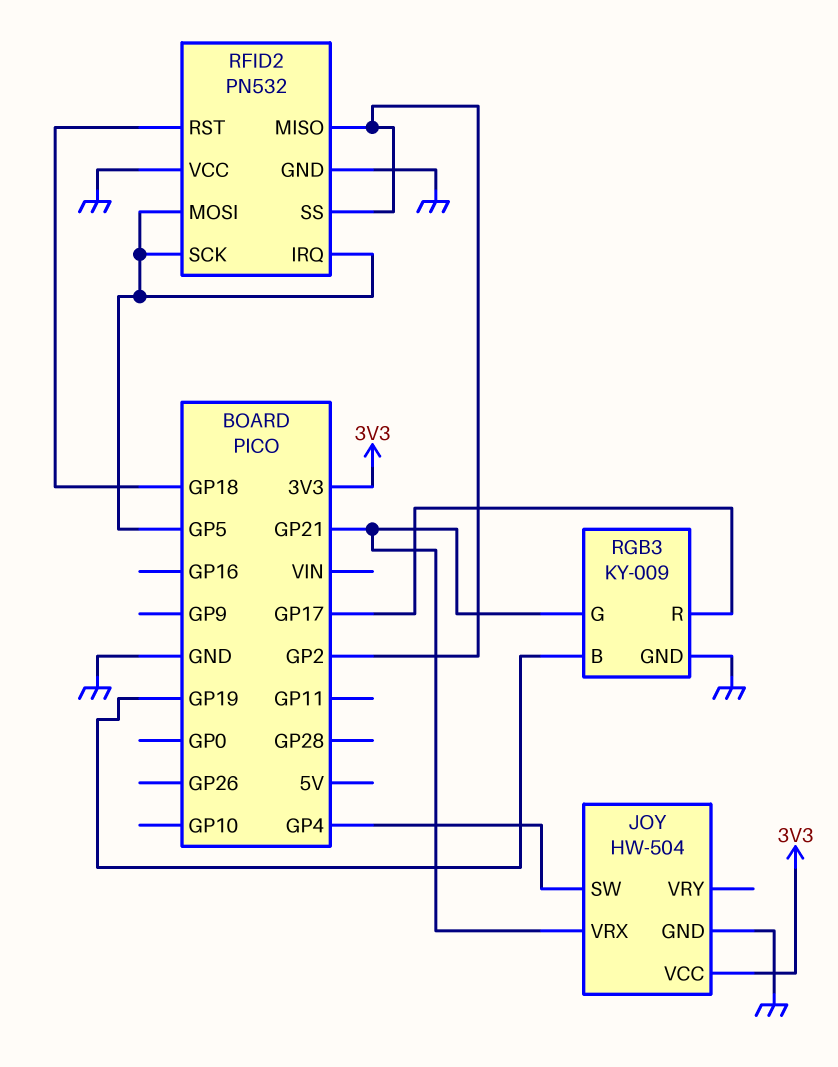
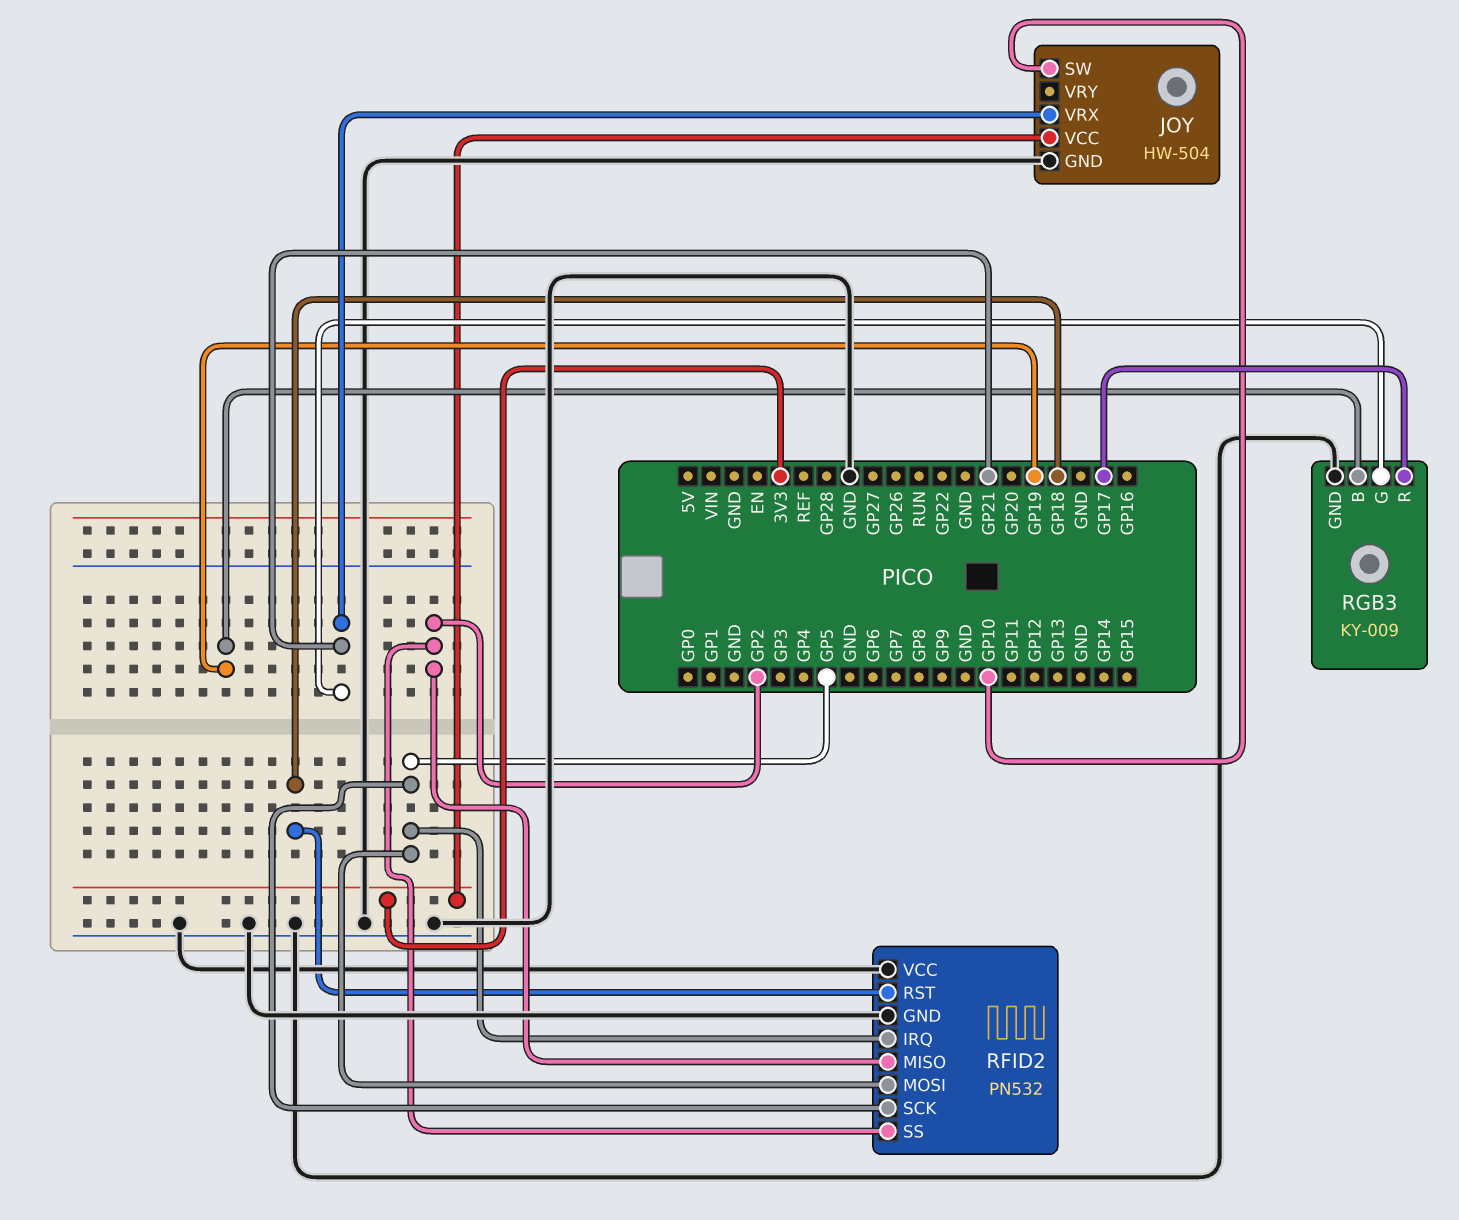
JOY pin SW: GP4 -> GP10

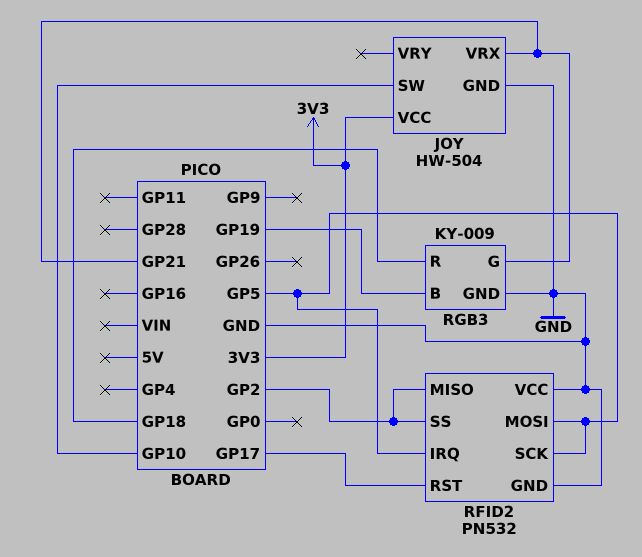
RFID2 pin RST: GP18 -> GP17
RGB3 pin R: GP17 -> GP18

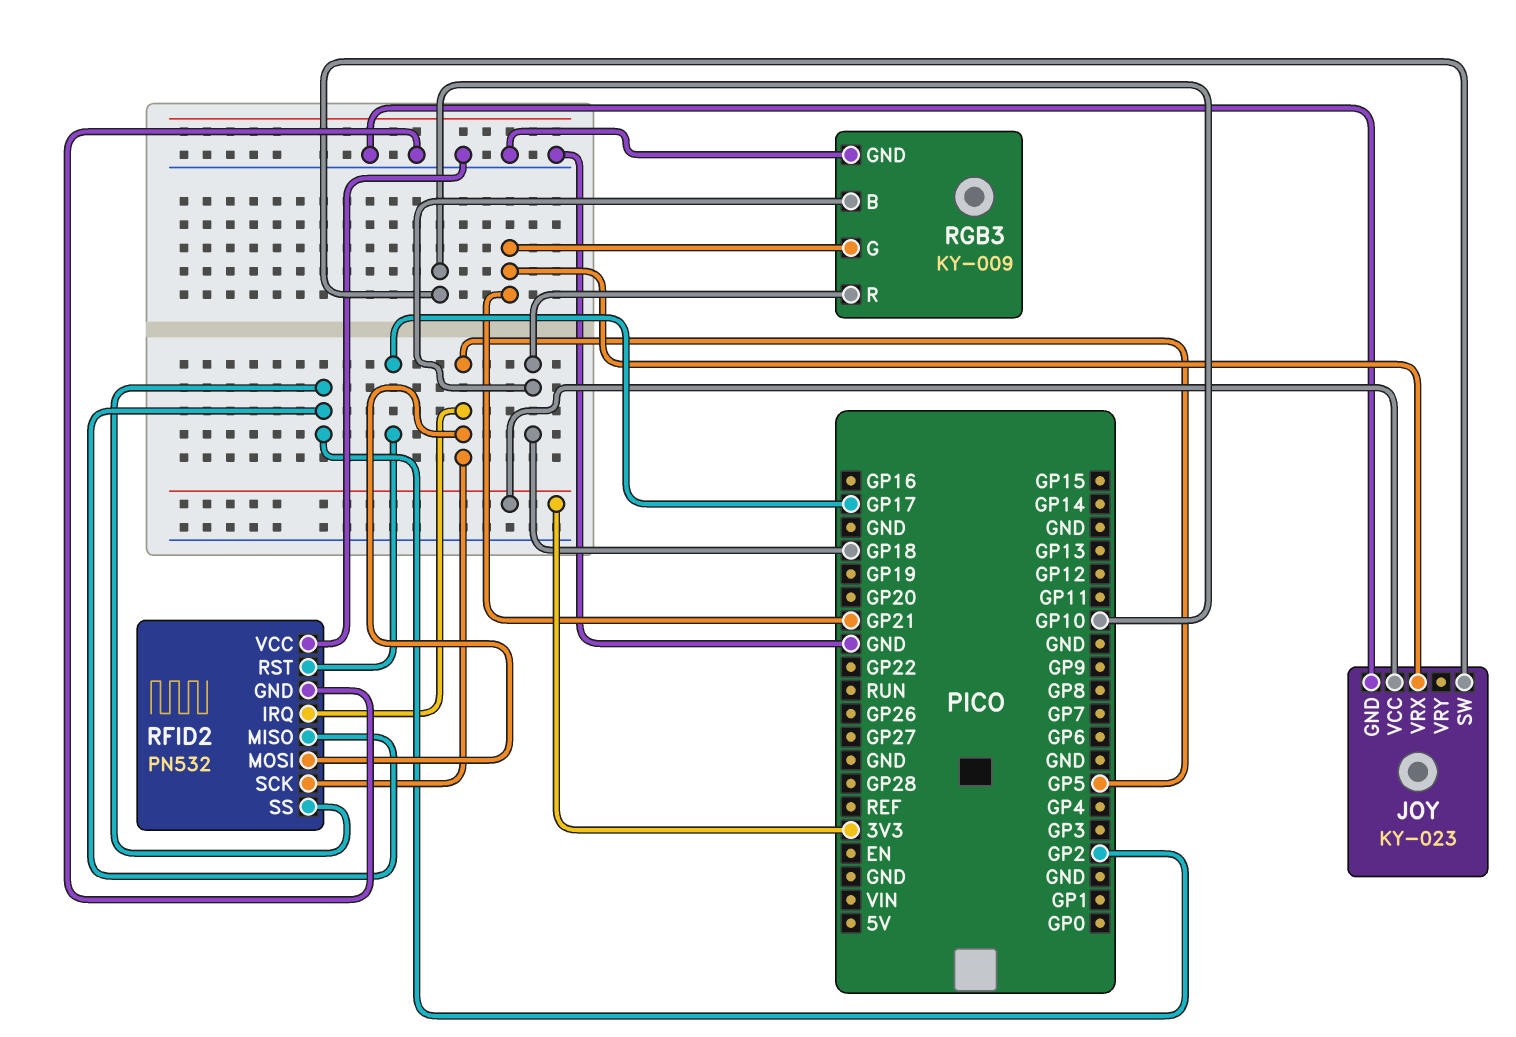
JOY: HW-504 -> KY-023
RGB3 pin B: GP19 -> GP18

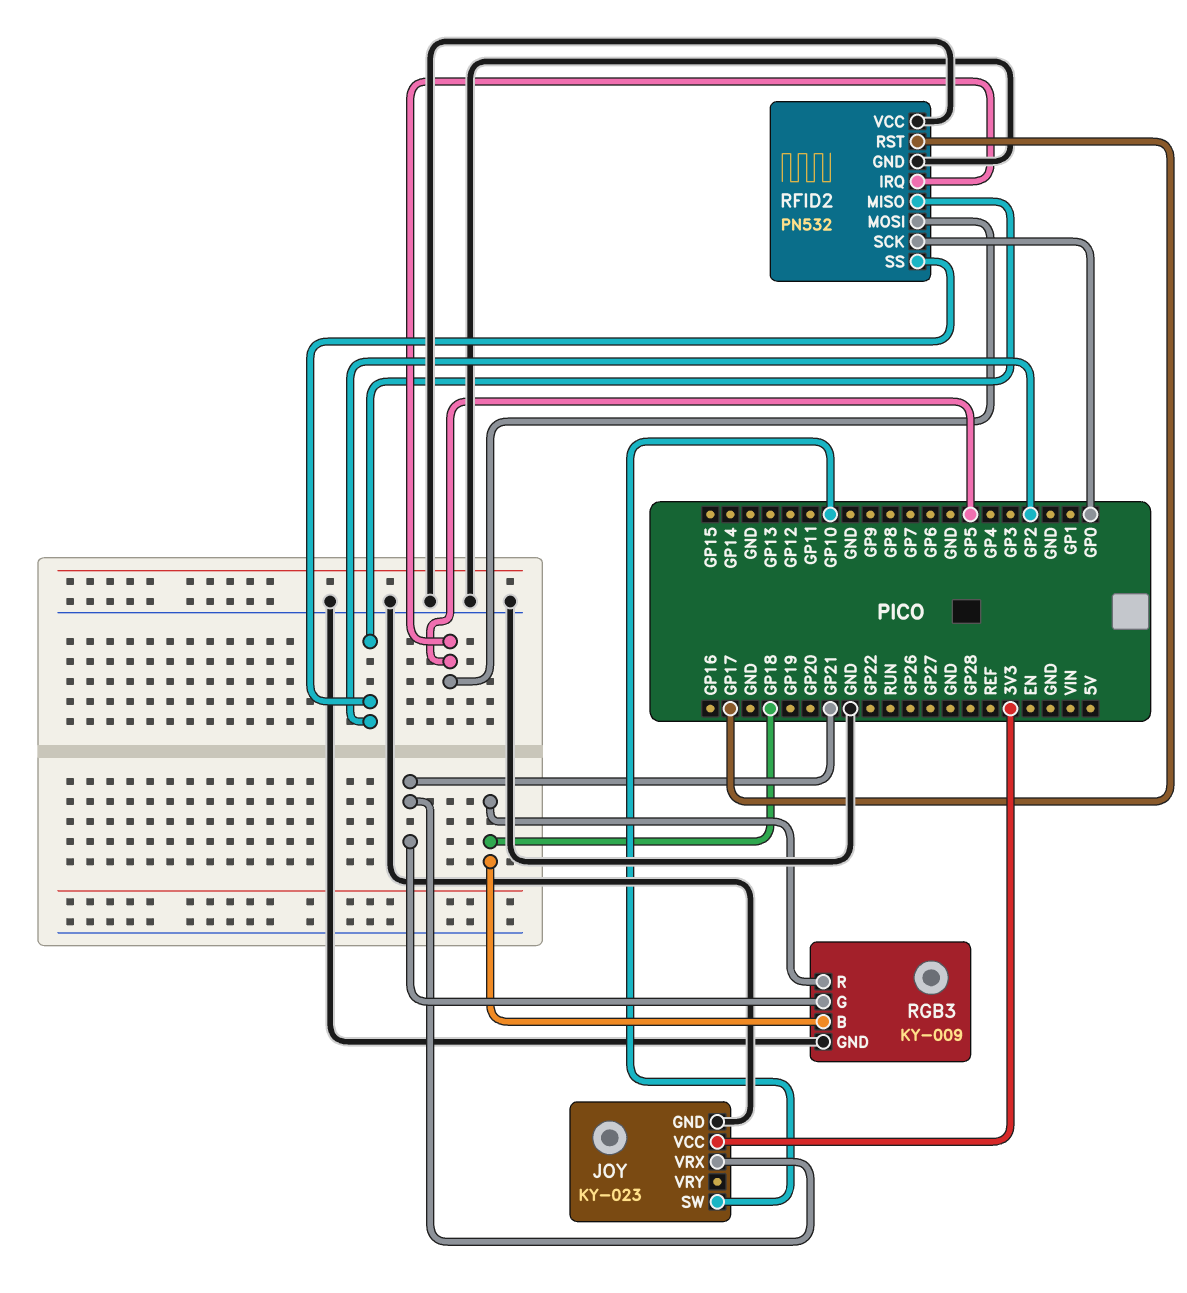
RFID2 pin SCK: GP5 -> GP0

